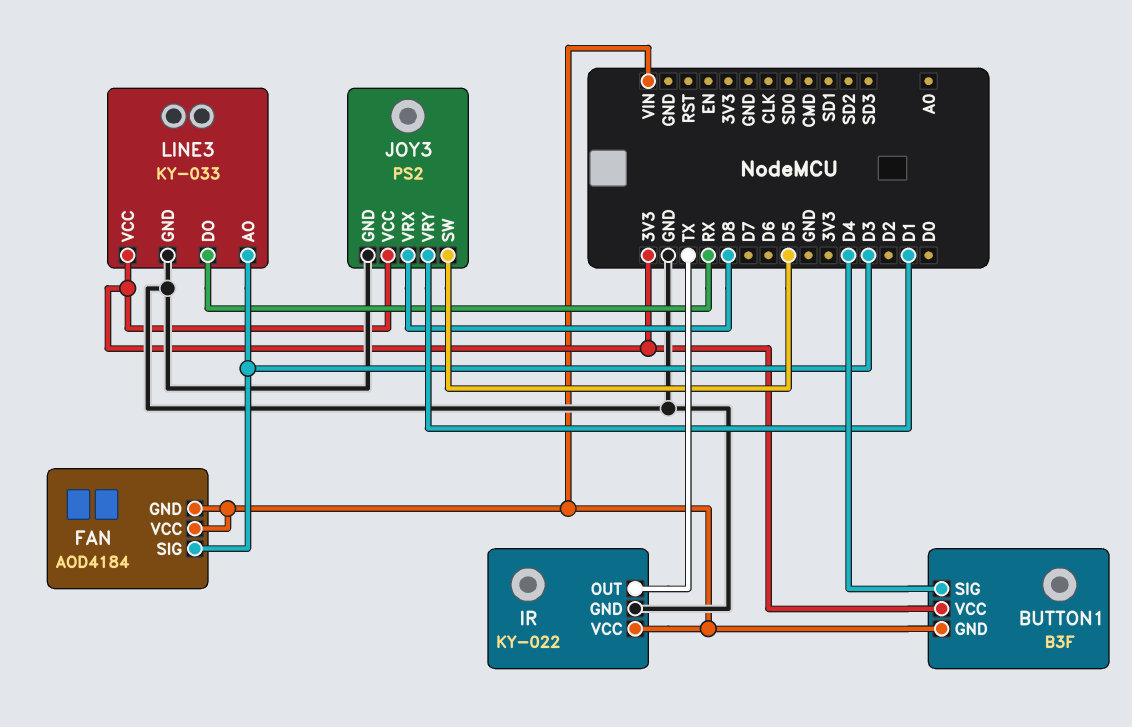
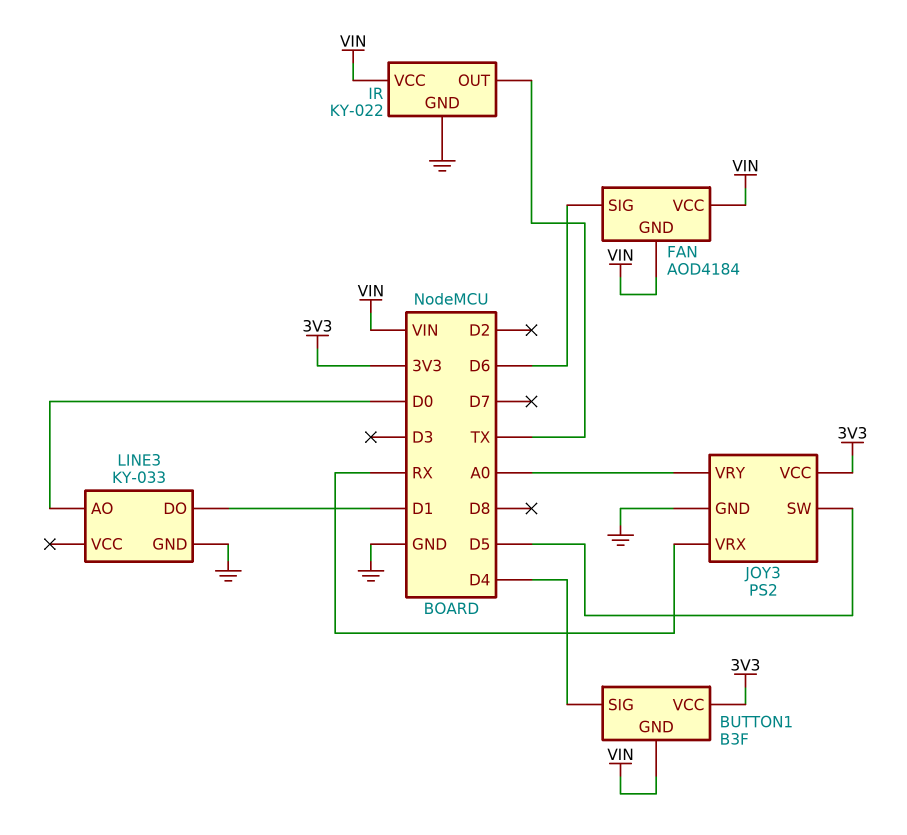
FAN pin SIG: D3 -> D6
JOY3 pin VRX: D8 -> RX
JOY3 pin VRY: D1 -> A0
LINE3 pin AO: D3 -> D0
LINE3 pin DO: RX -> D1
LINE3 pin VCC: 3V3 -> none

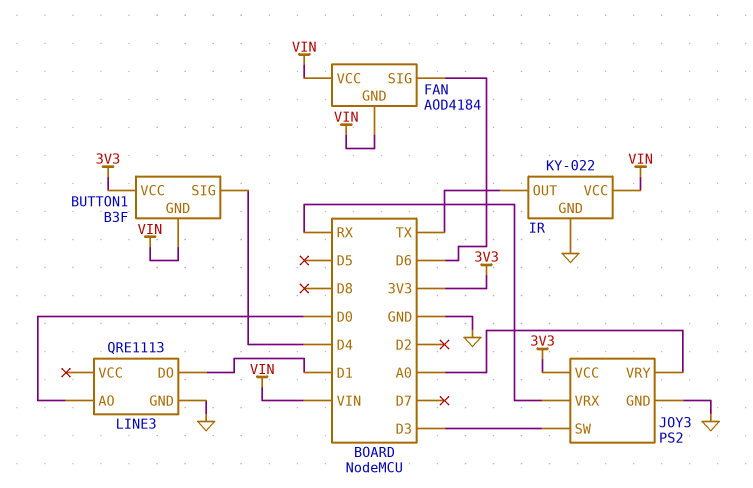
JOY3 pin SW: D5 -> D3
LINE3: KY-033 -> QRE1113

